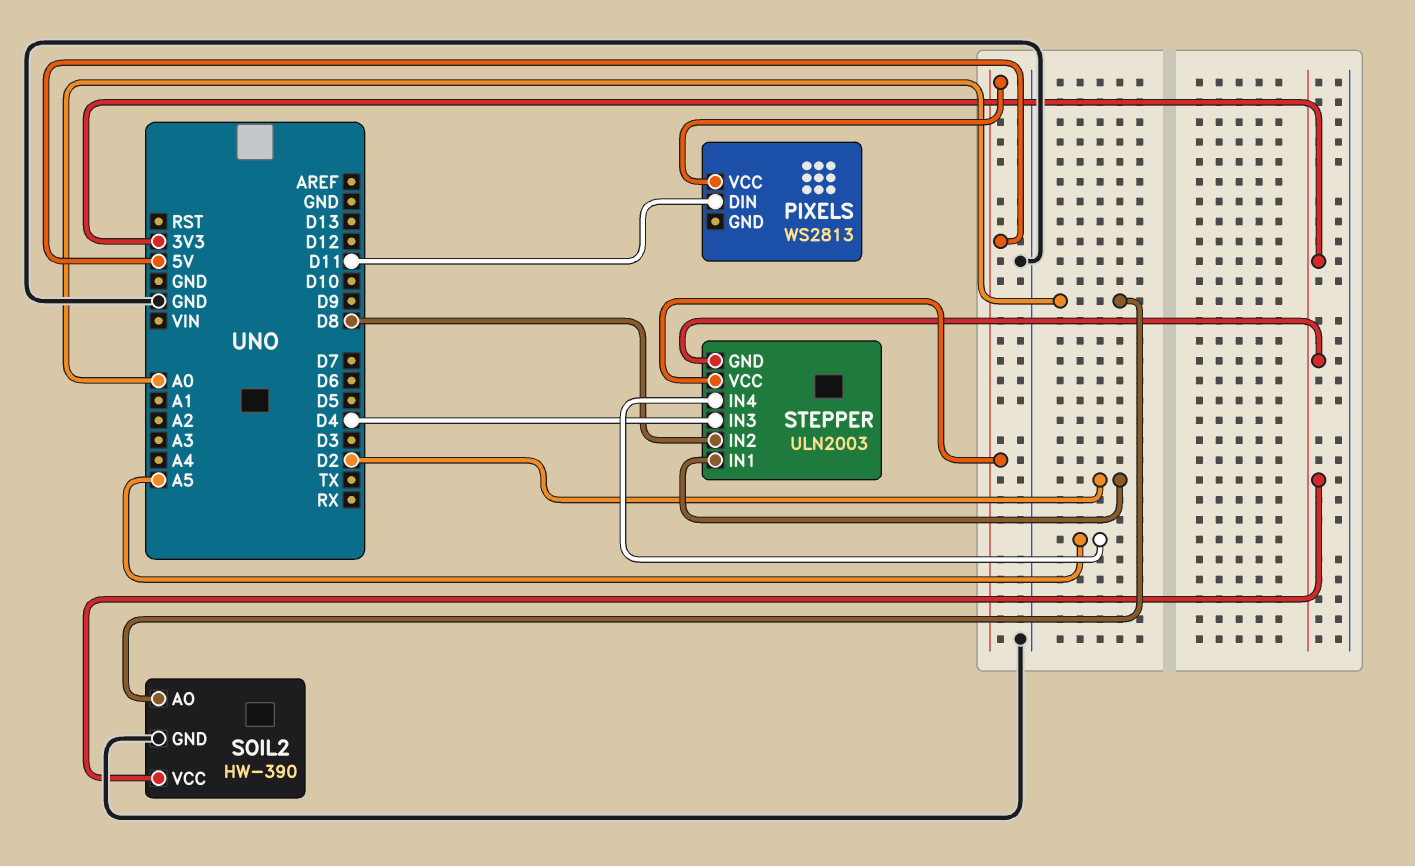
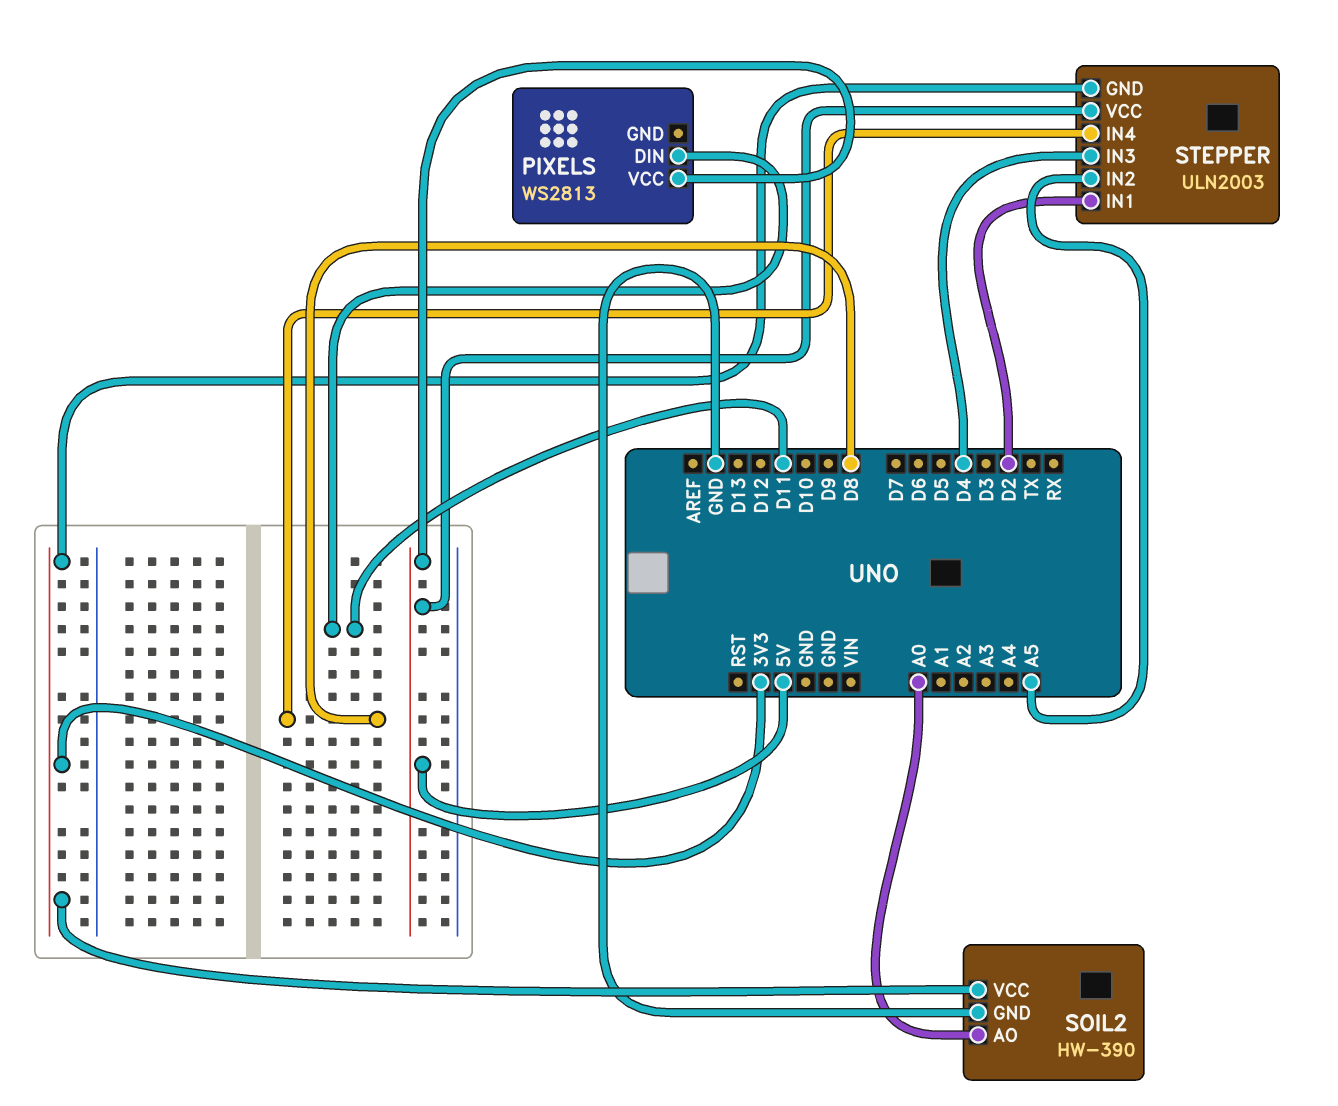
STEPPER pin IN2: D8 -> A5
STEPPER pin IN4: A5 -> D8

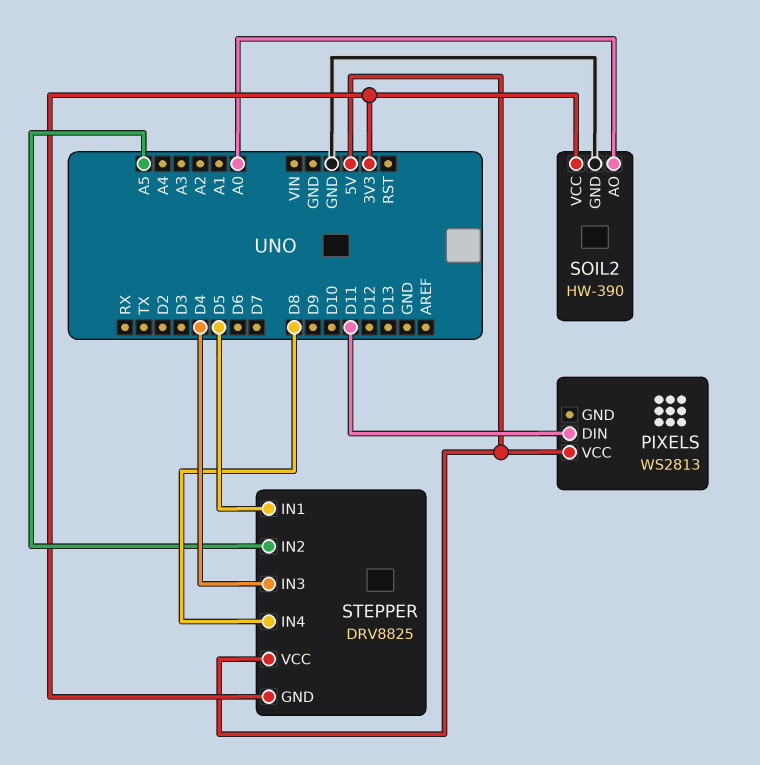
STEPPER: ULN2003 -> DRV8825
STEPPER pin IN1: D2 -> D5

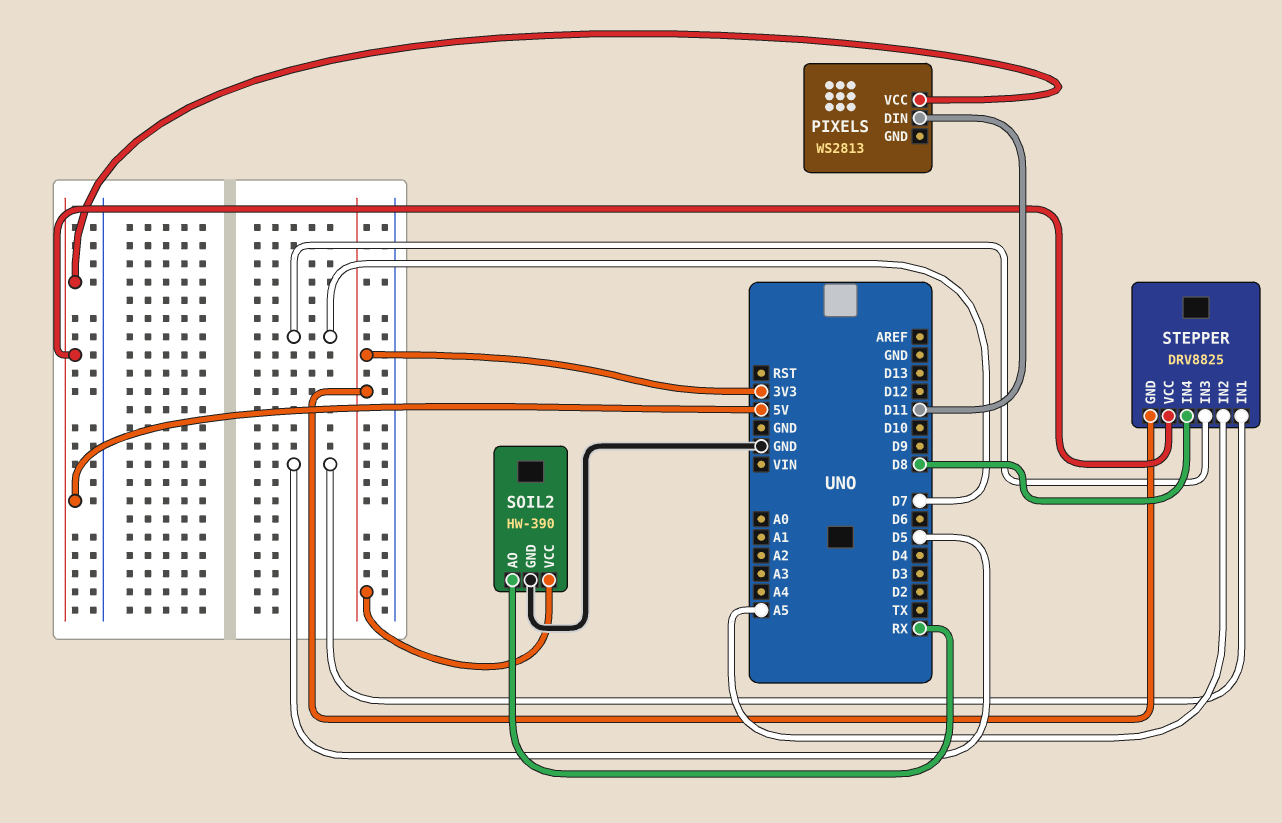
SOIL2 pin AO: A0 -> RX
STEPPER pin IN3: D4 -> D7

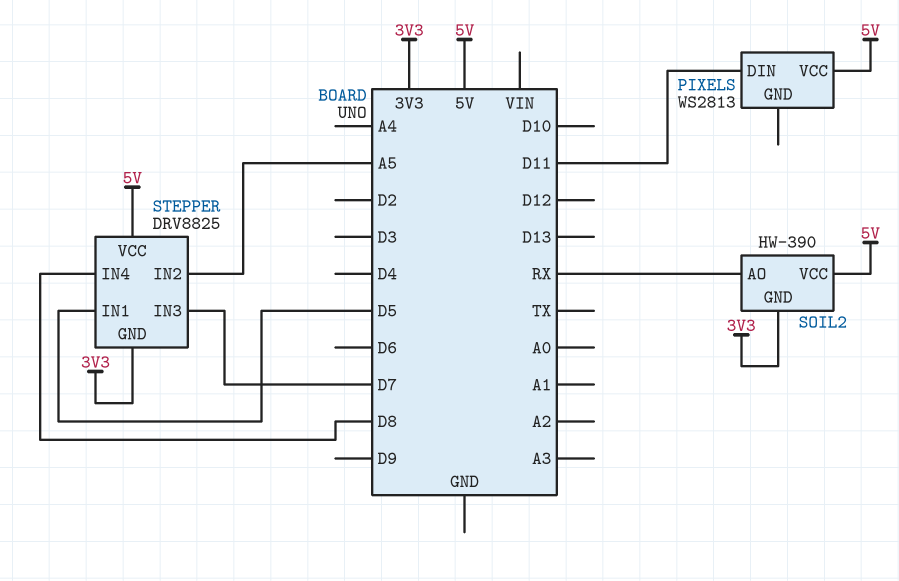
SOIL2 pin GND: GND -> 3V3
SOIL2 pin VCC: 3V3 -> 5V

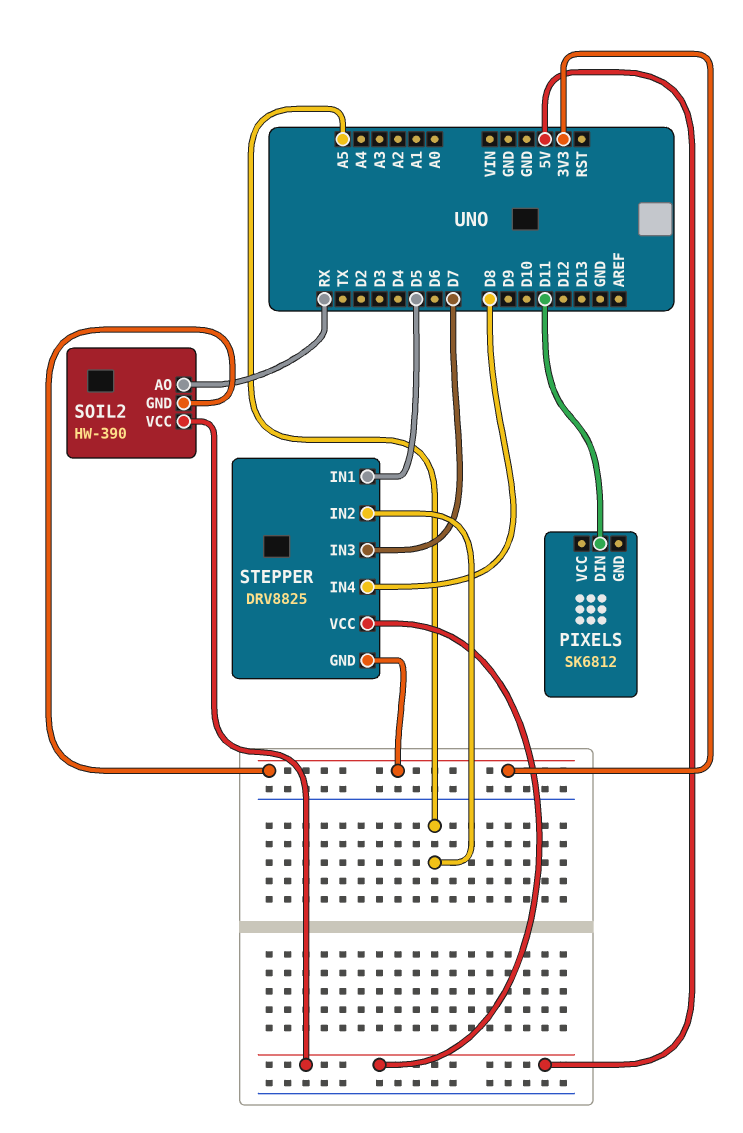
PIXELS: WS2813 -> SK6812
PIXELS pin VCC: 5V -> none

